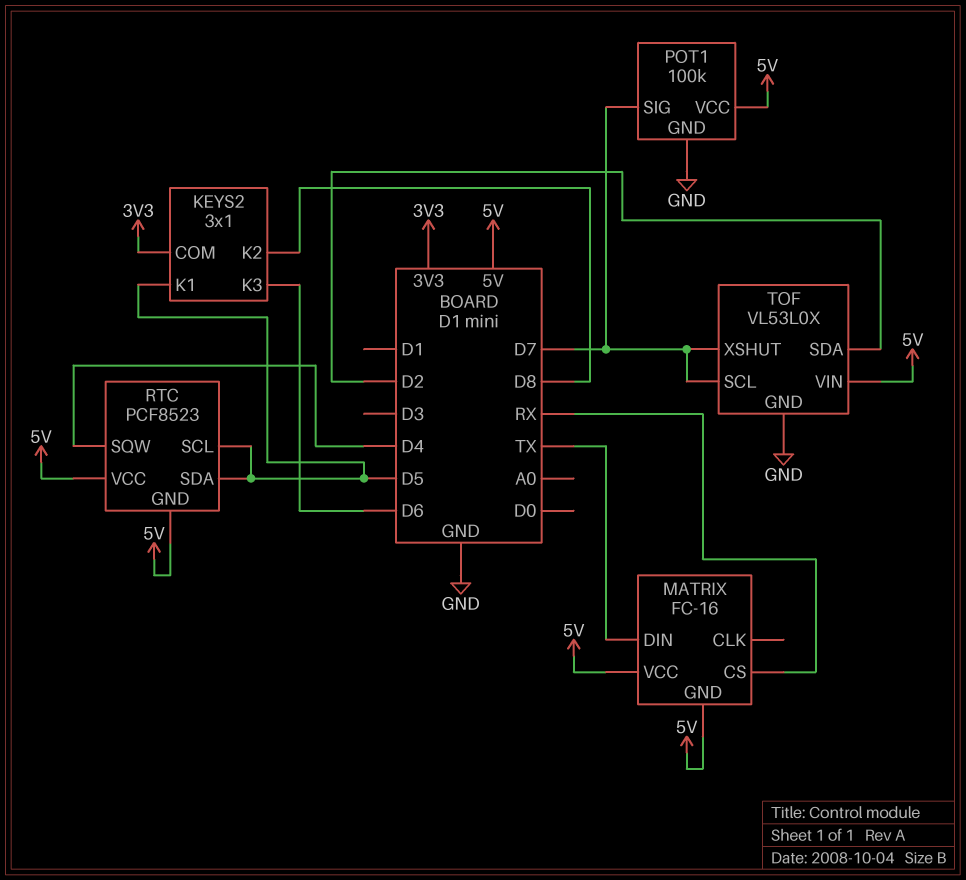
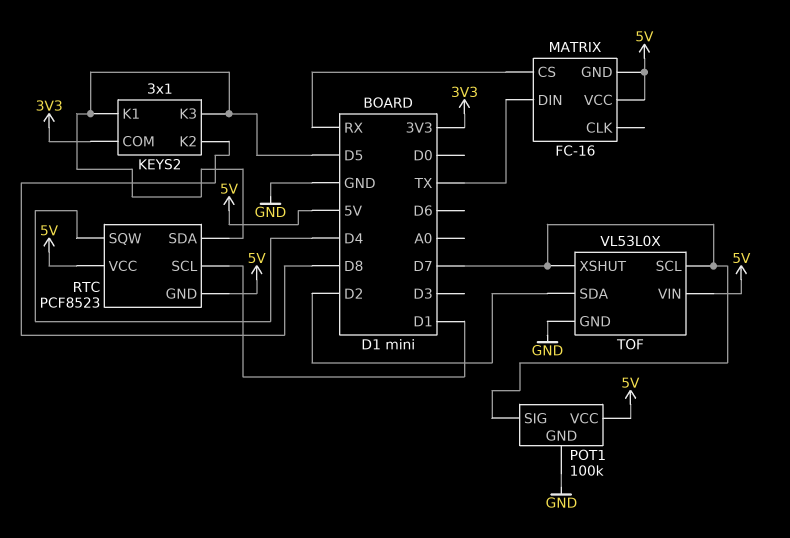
KEYS2 pin K3: D6 -> D5
RTC pin SCL: D5 -> D1

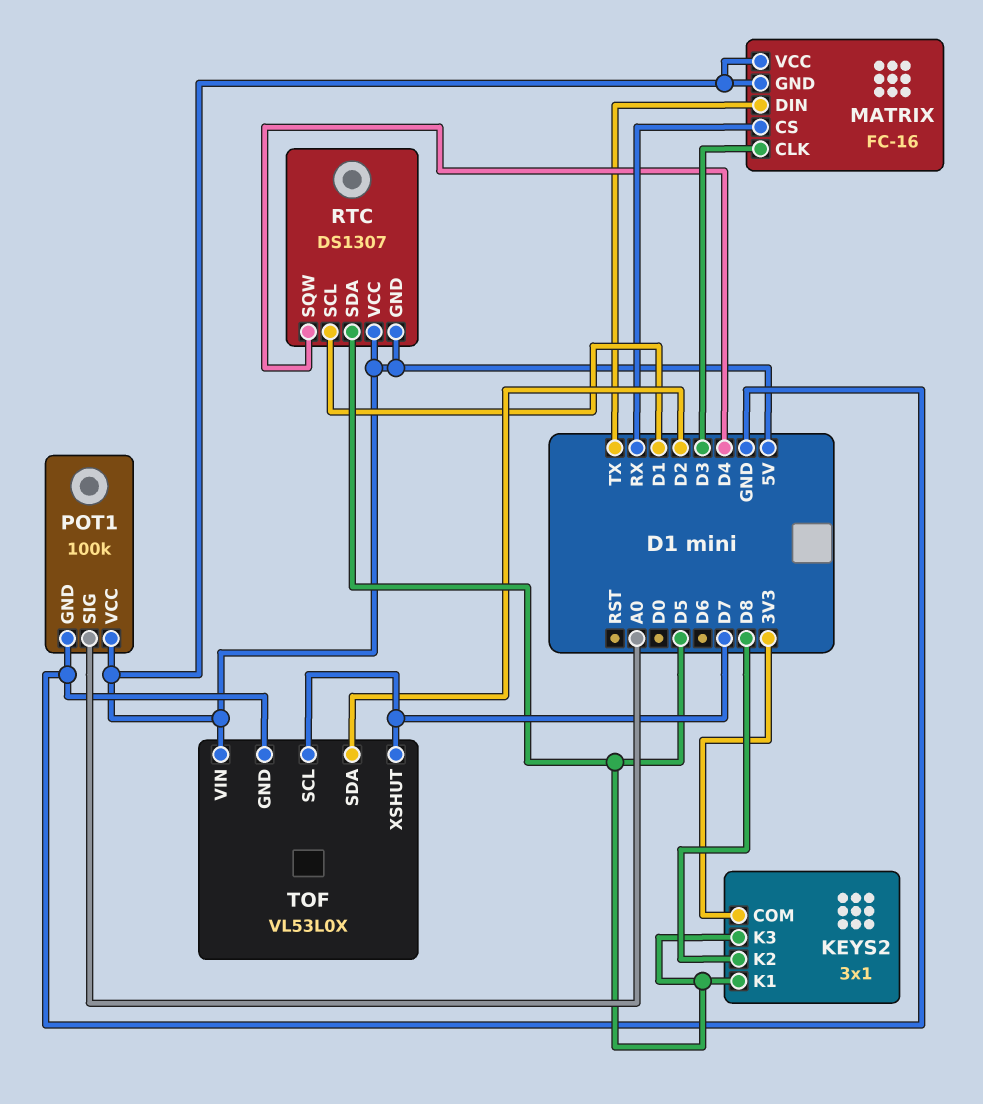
MATRIX pin CLK: none -> D3
POT1 pin SIG: D7 -> A0
RTC: PCF8523 -> DS1307

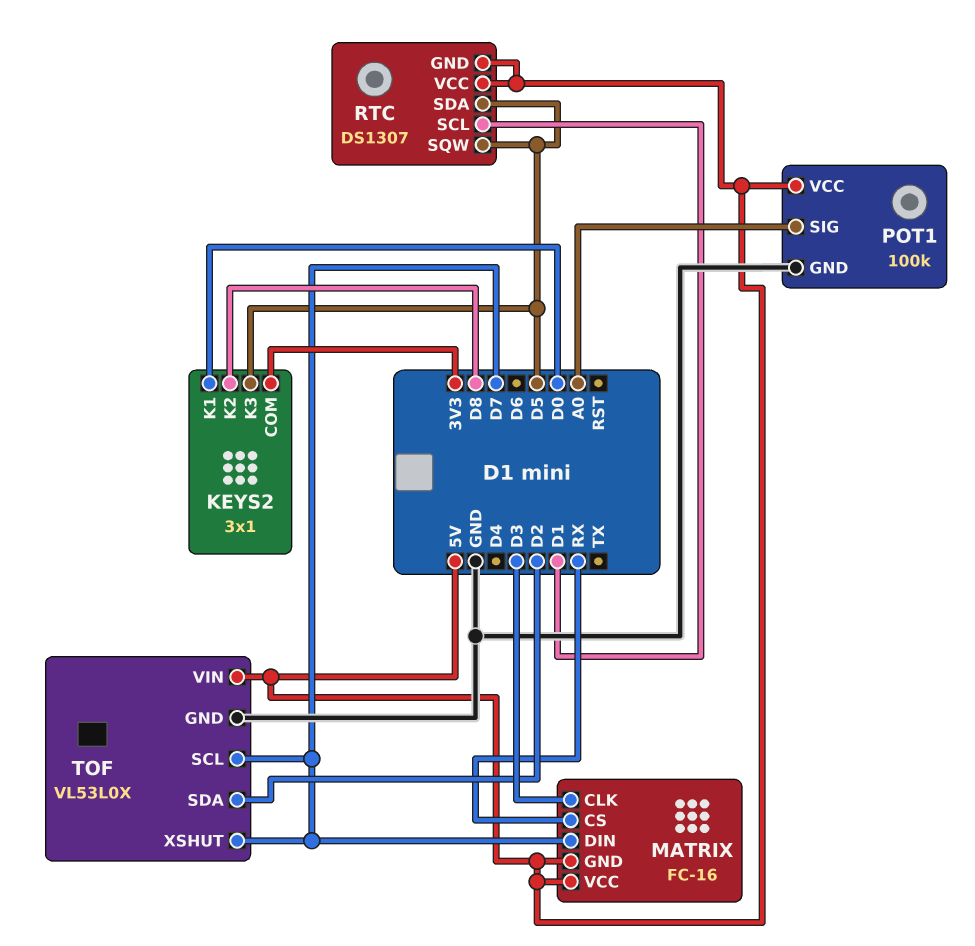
KEYS2 pin K1: D5 -> D0
MATRIX pin DIN: TX -> D7
RTC pin SQW: D4 -> D5

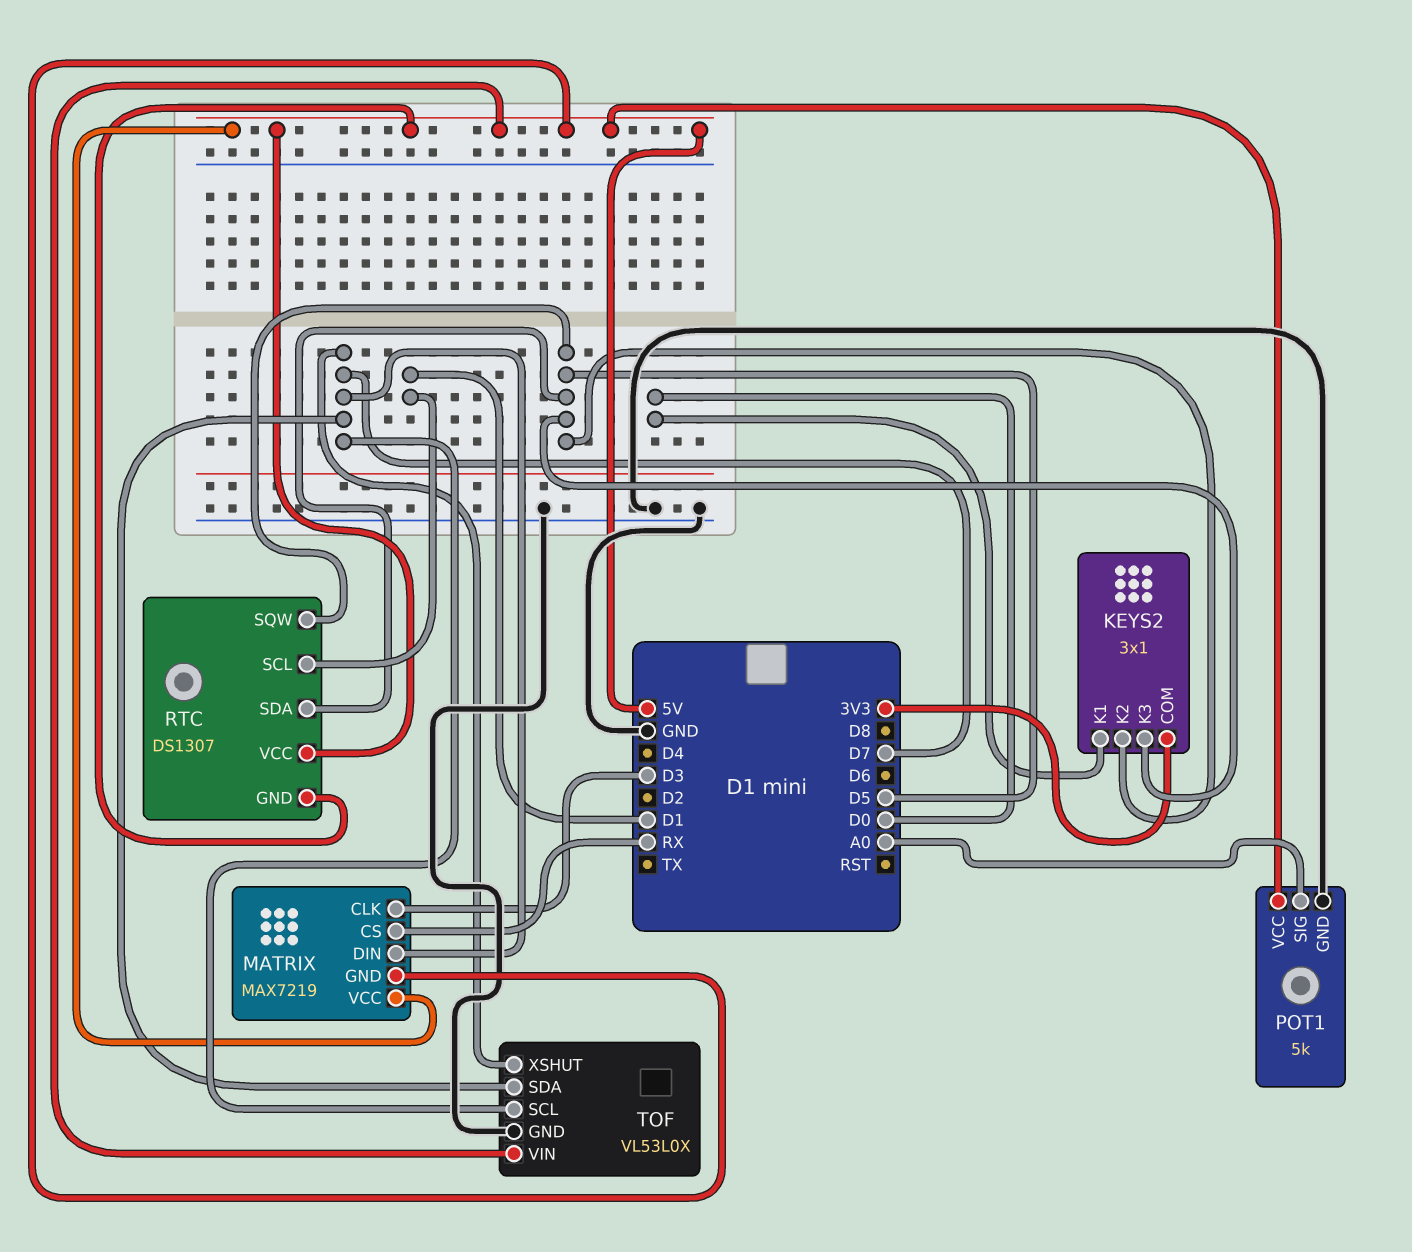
KEYS2 pin K2: D8 -> D5
MATRIX: FC-16 -> MAX7219
POT1: 100k -> 5k
TOF pin SDA: D2 -> D7

